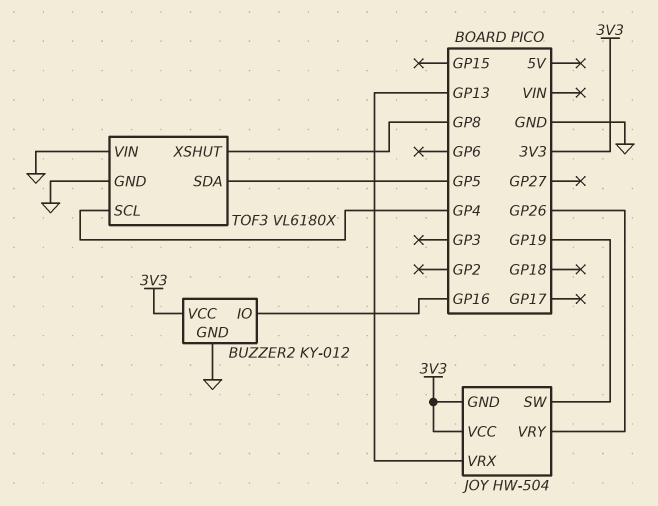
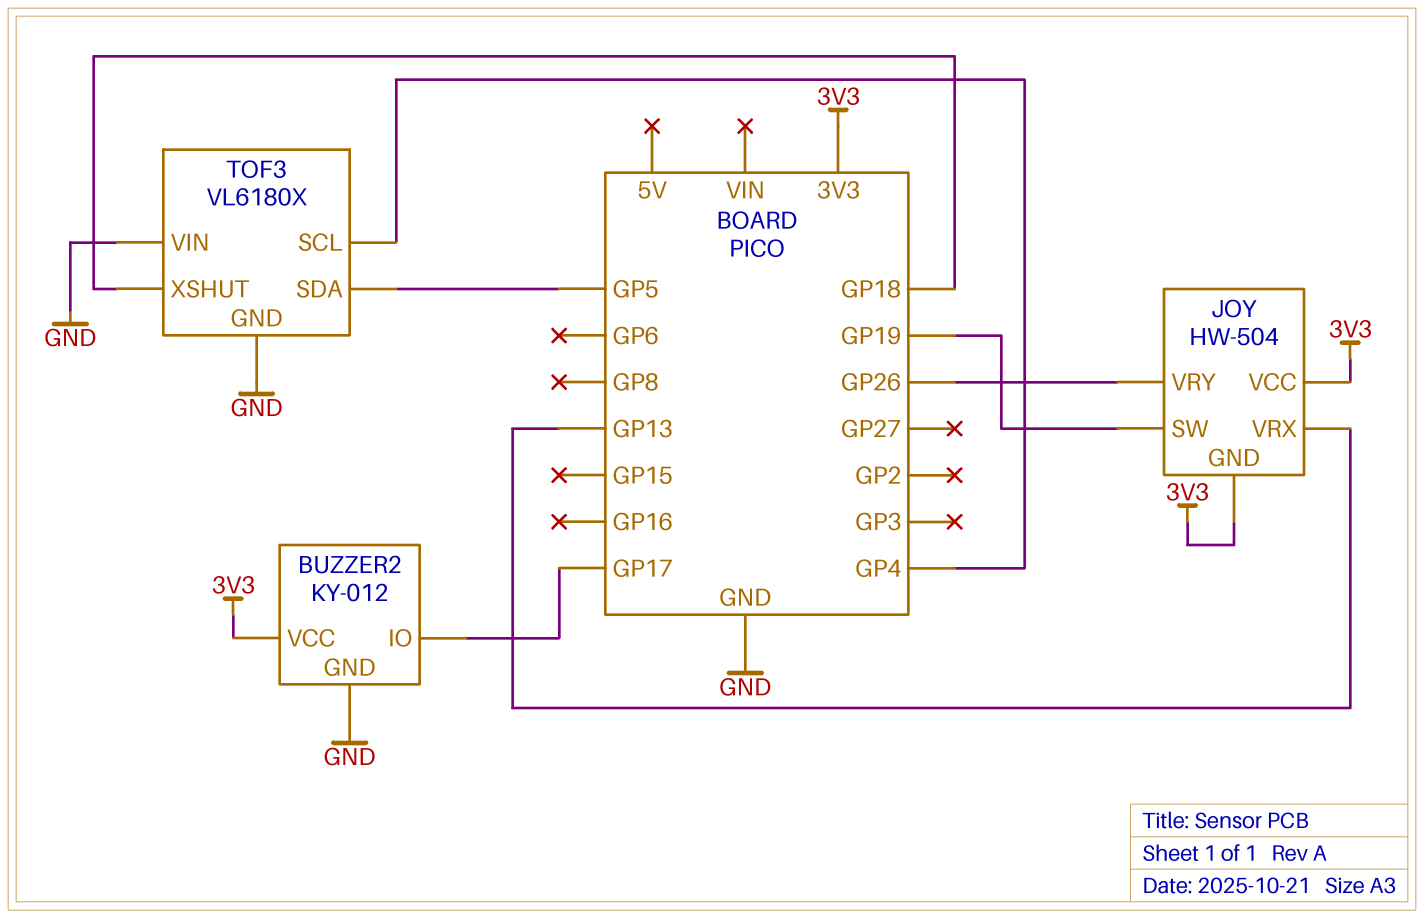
BUZZER2 pin IO: GP16 -> GP17
TOF3 pin XSHUT: GP8 -> GP18

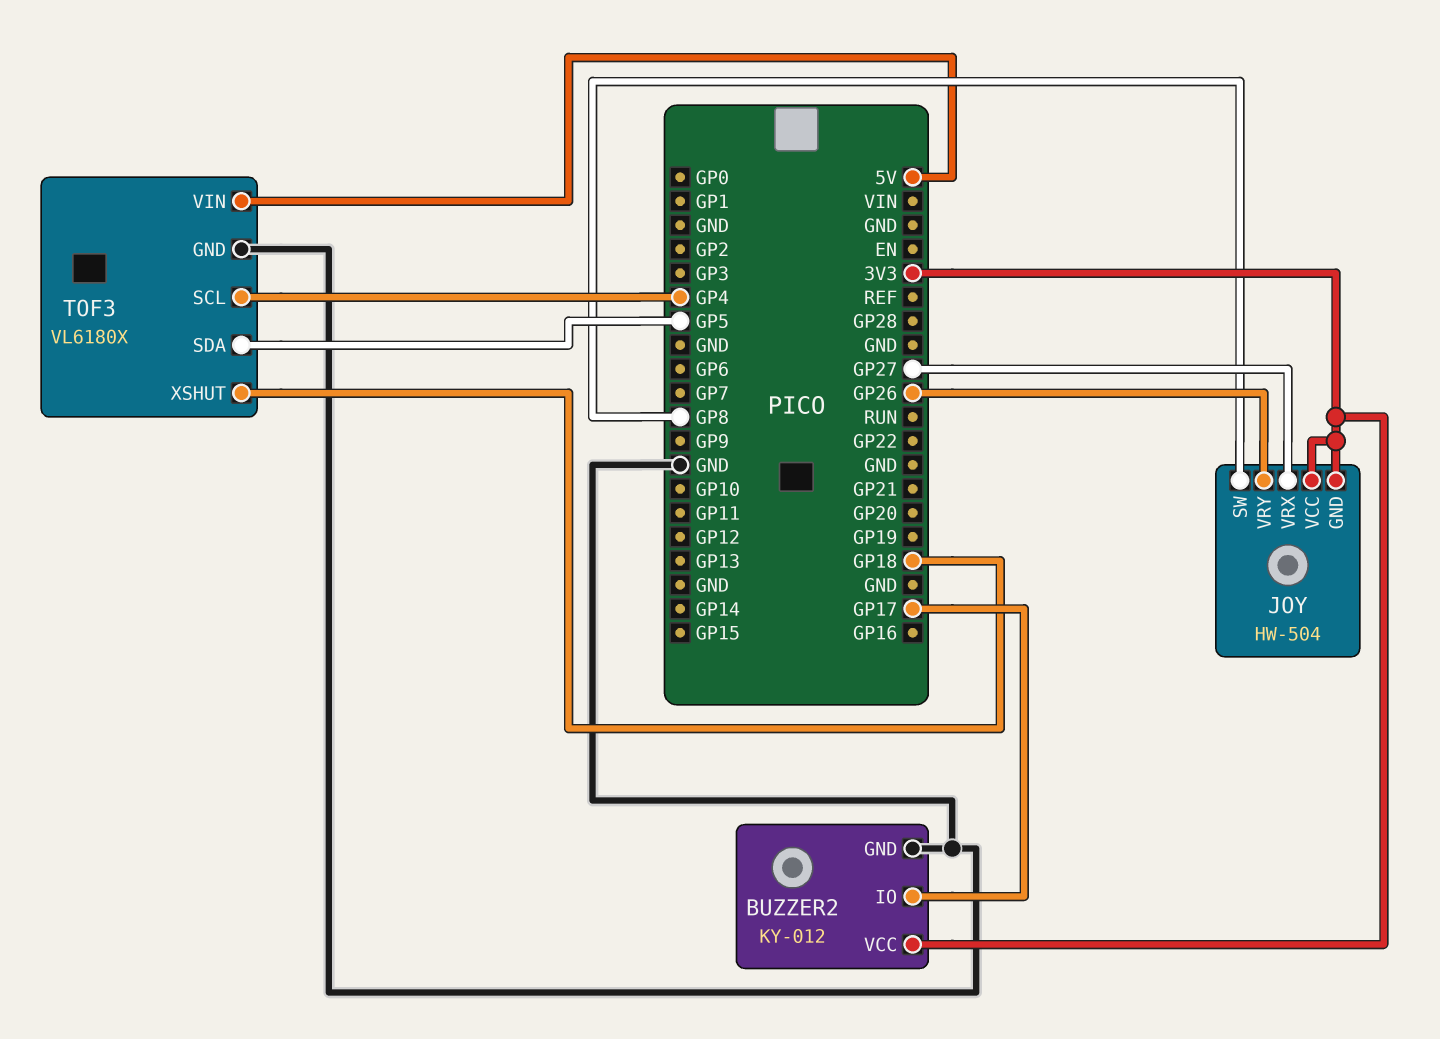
JOY pin SW: GP19 -> GP8
JOY pin VRX: GP13 -> GP27
TOF3 pin VIN: GND -> 5V

